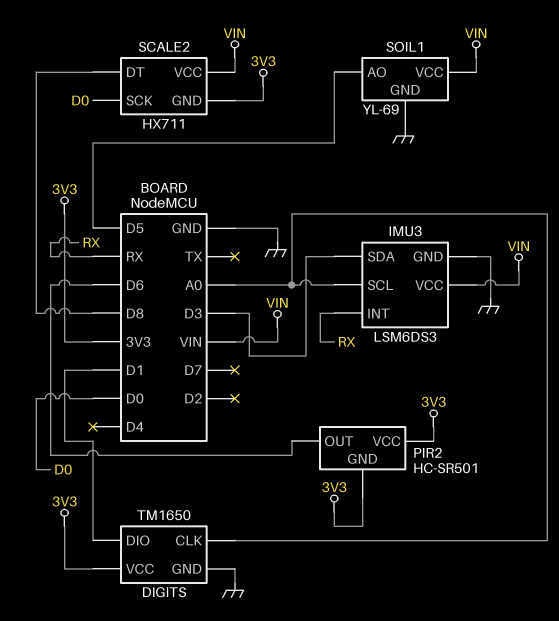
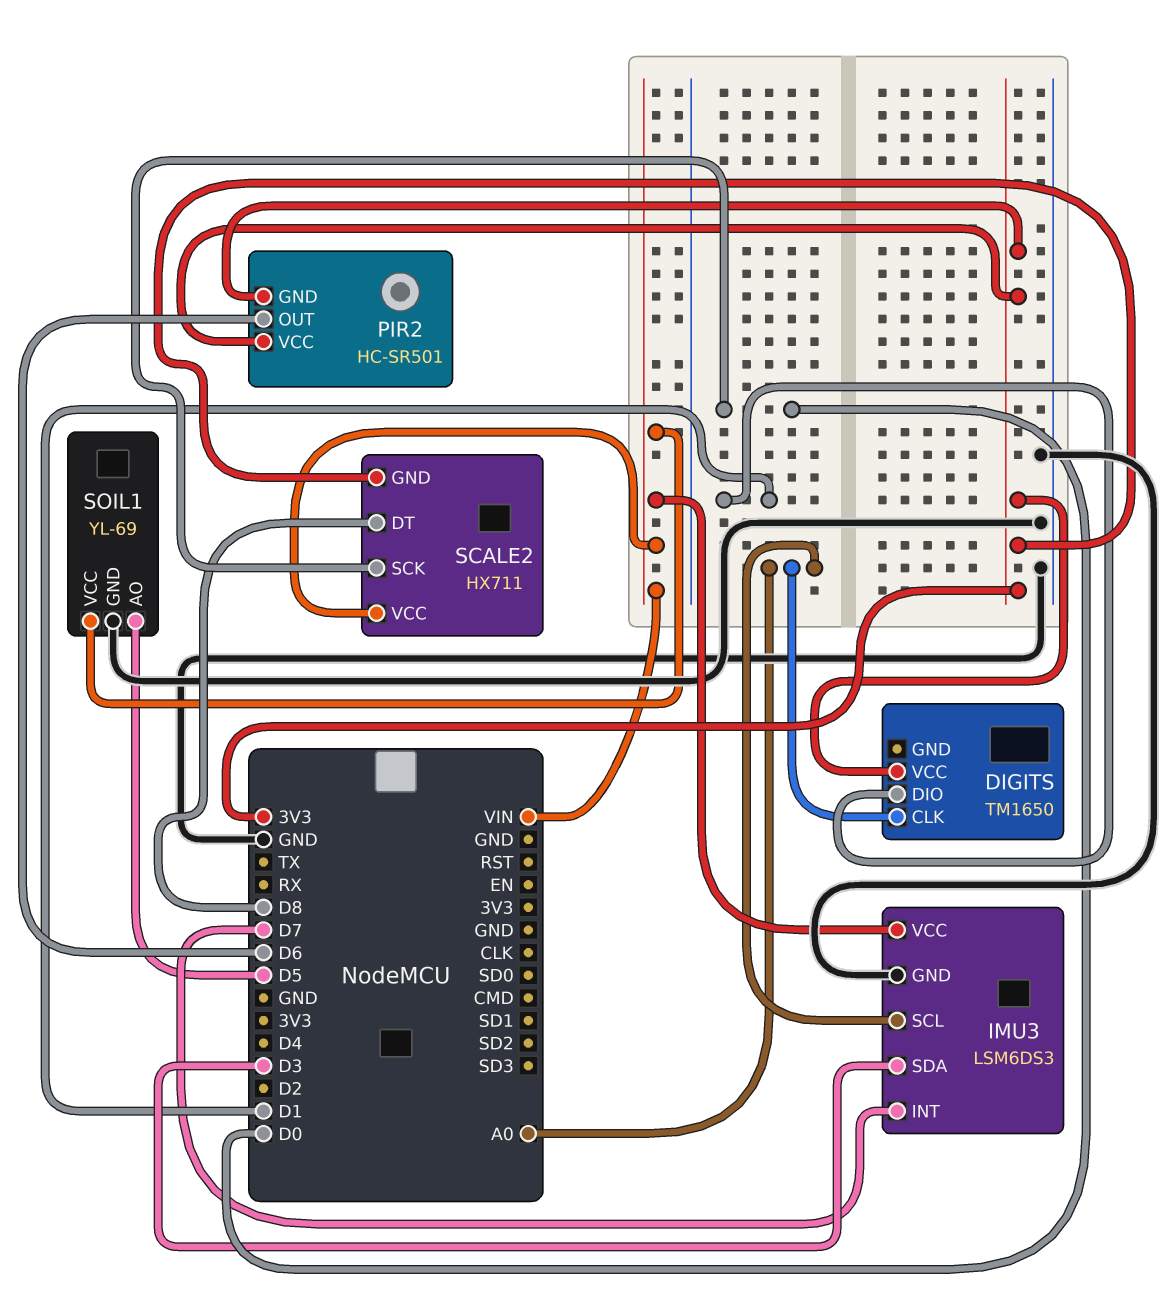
DIGITS pin GND: GND -> none
IMU3 pin INT: RX -> D7

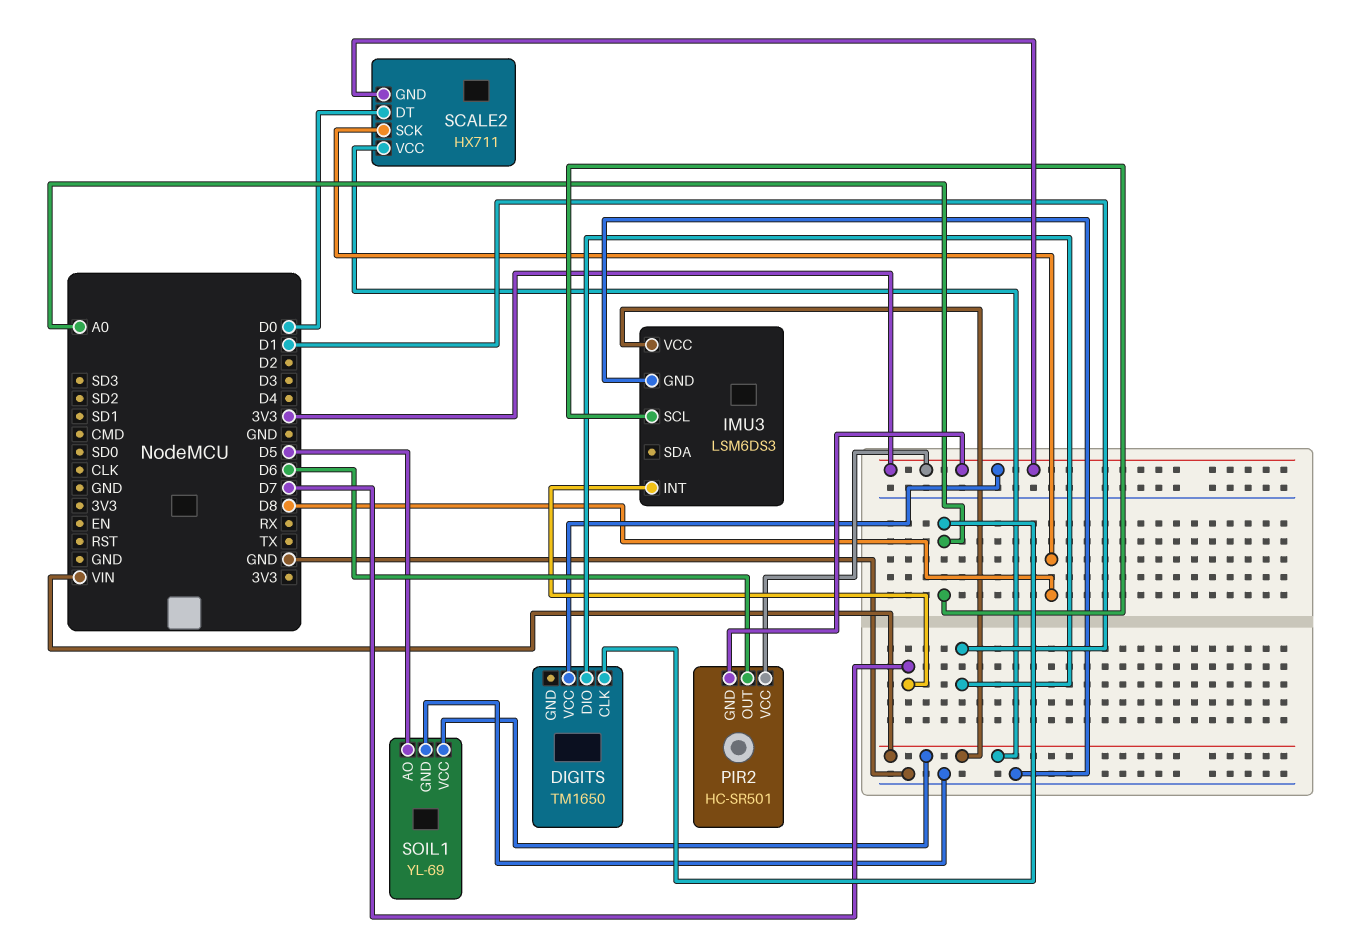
IMU3 pin SDA: D3 -> none
SCALE2 pin DT: D8 -> D0
SCALE2 pin SCK: D0 -> D8

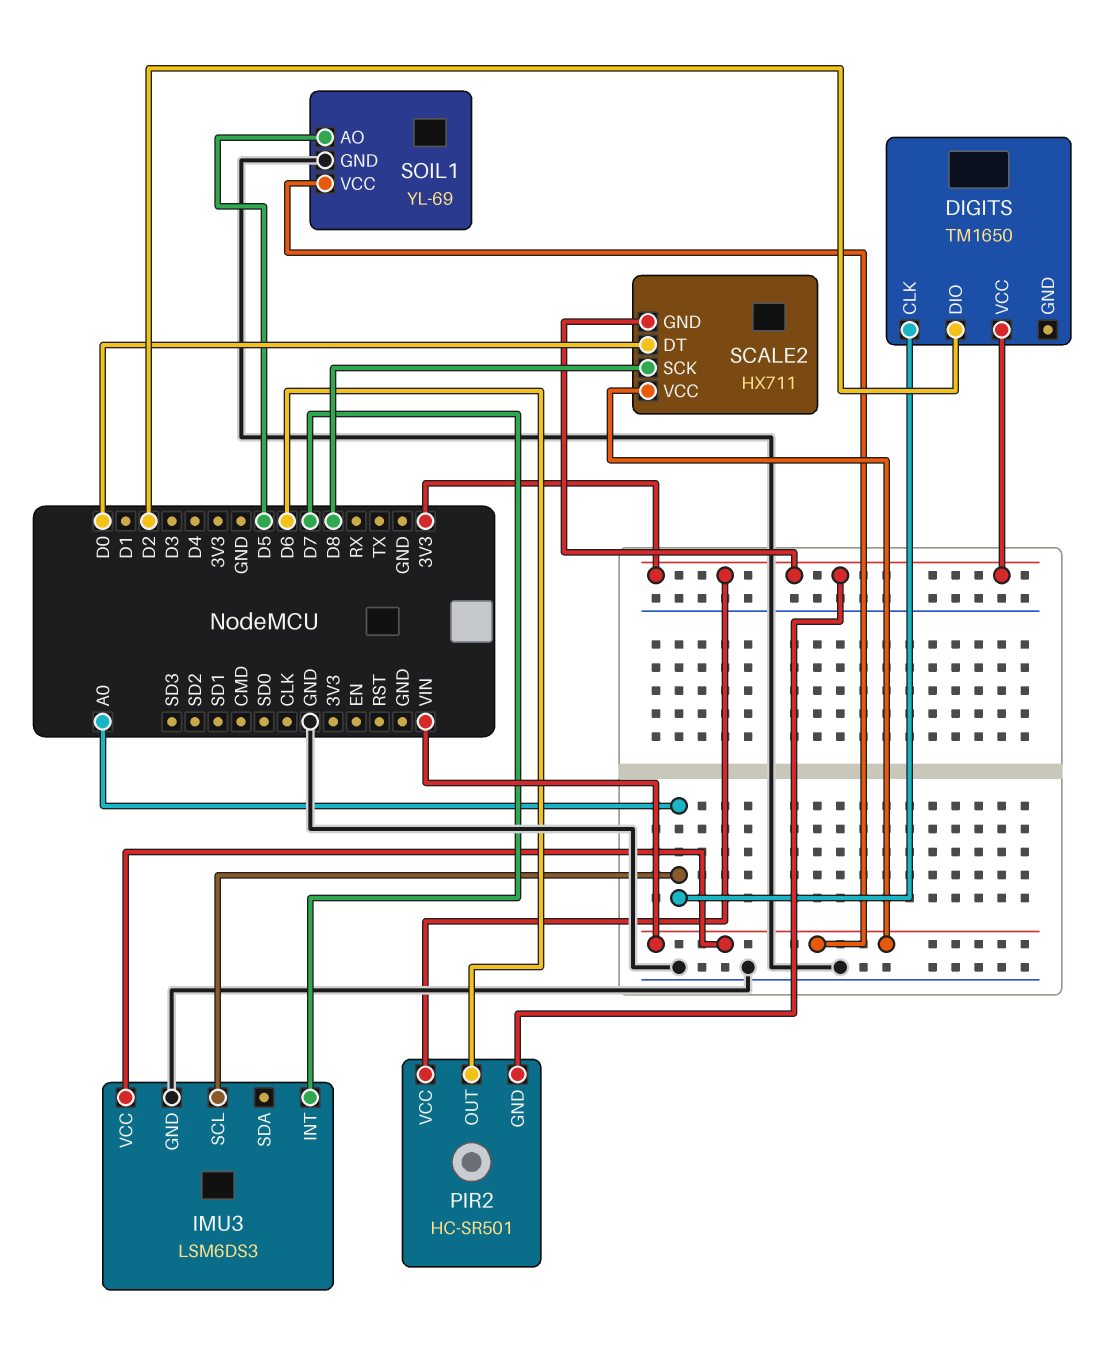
DIGITS pin DIO: D1 -> D2

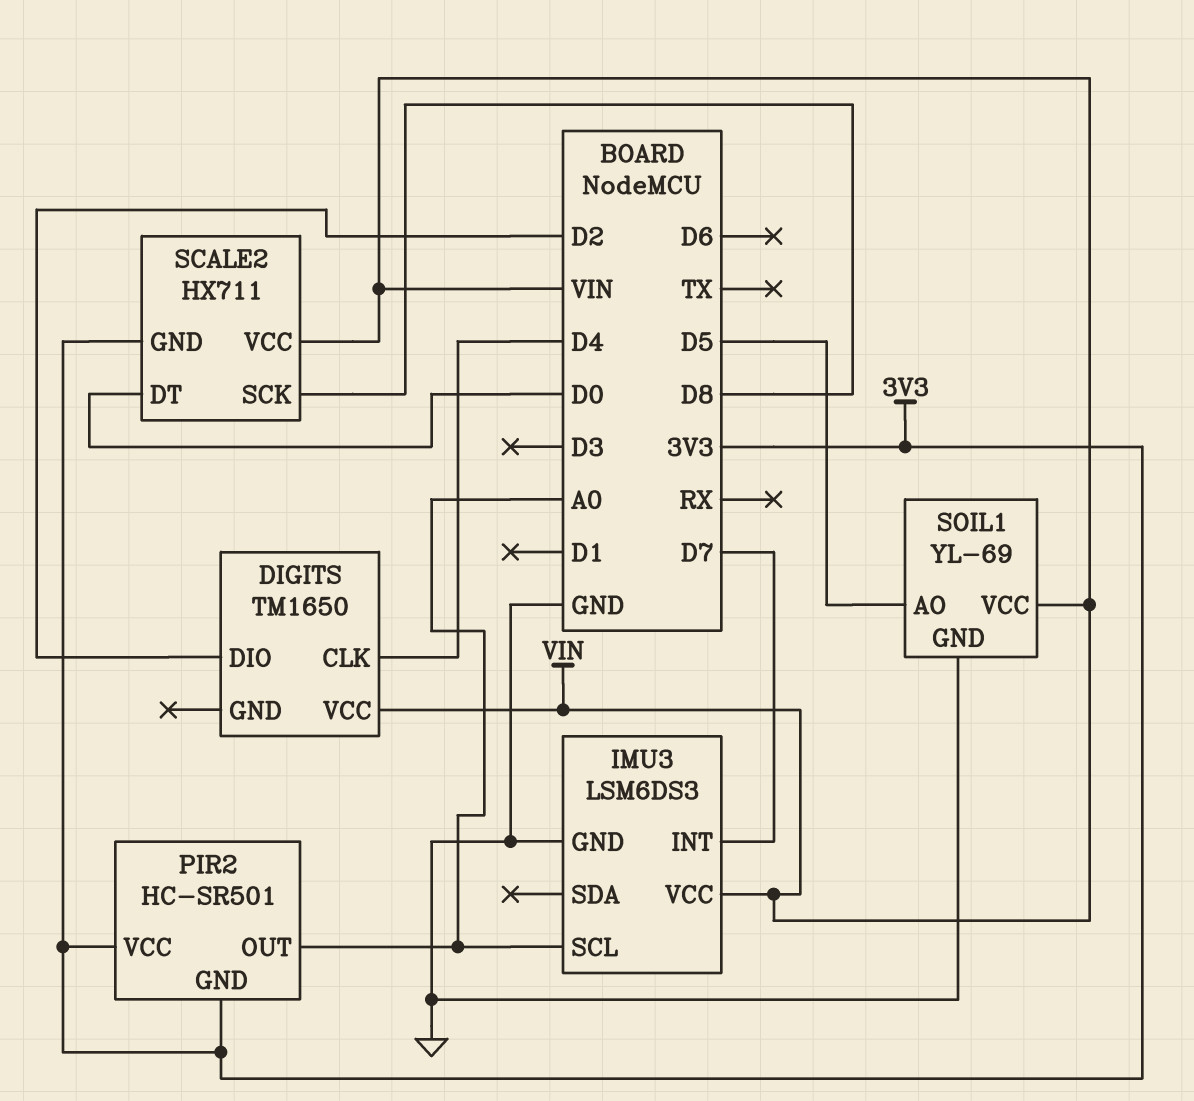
DIGITS pin CLK: A0 -> D4
DIGITS pin VCC: 3V3 -> VIN
PIR2 pin OUT: D6 -> A0

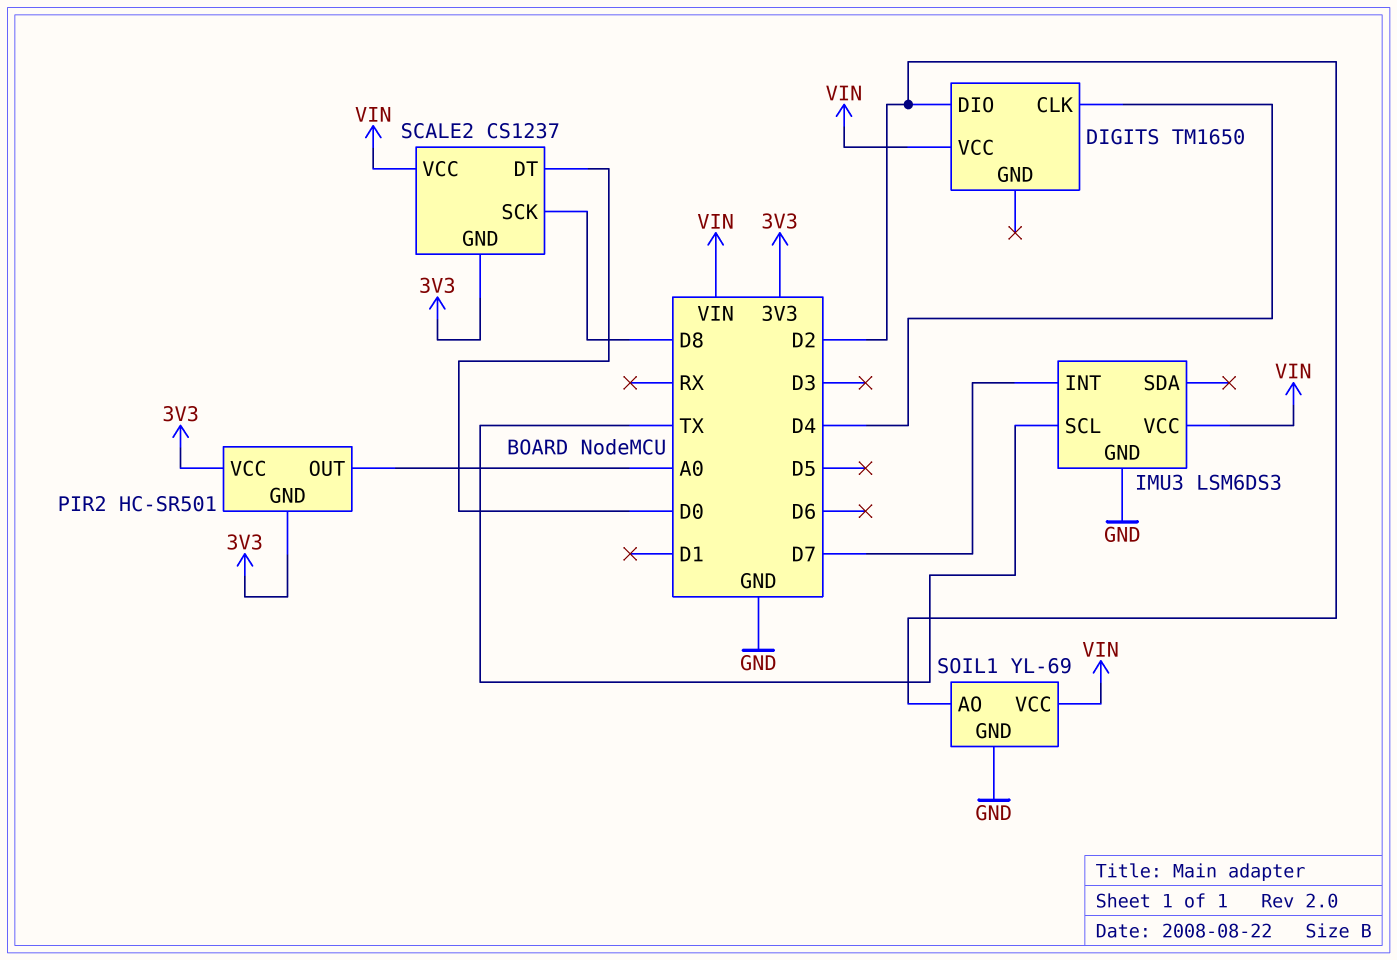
IMU3 pin SCL: A0 -> TX
SCALE2: HX711 -> CS1237
SOIL1 pin AO: D5 -> D2

